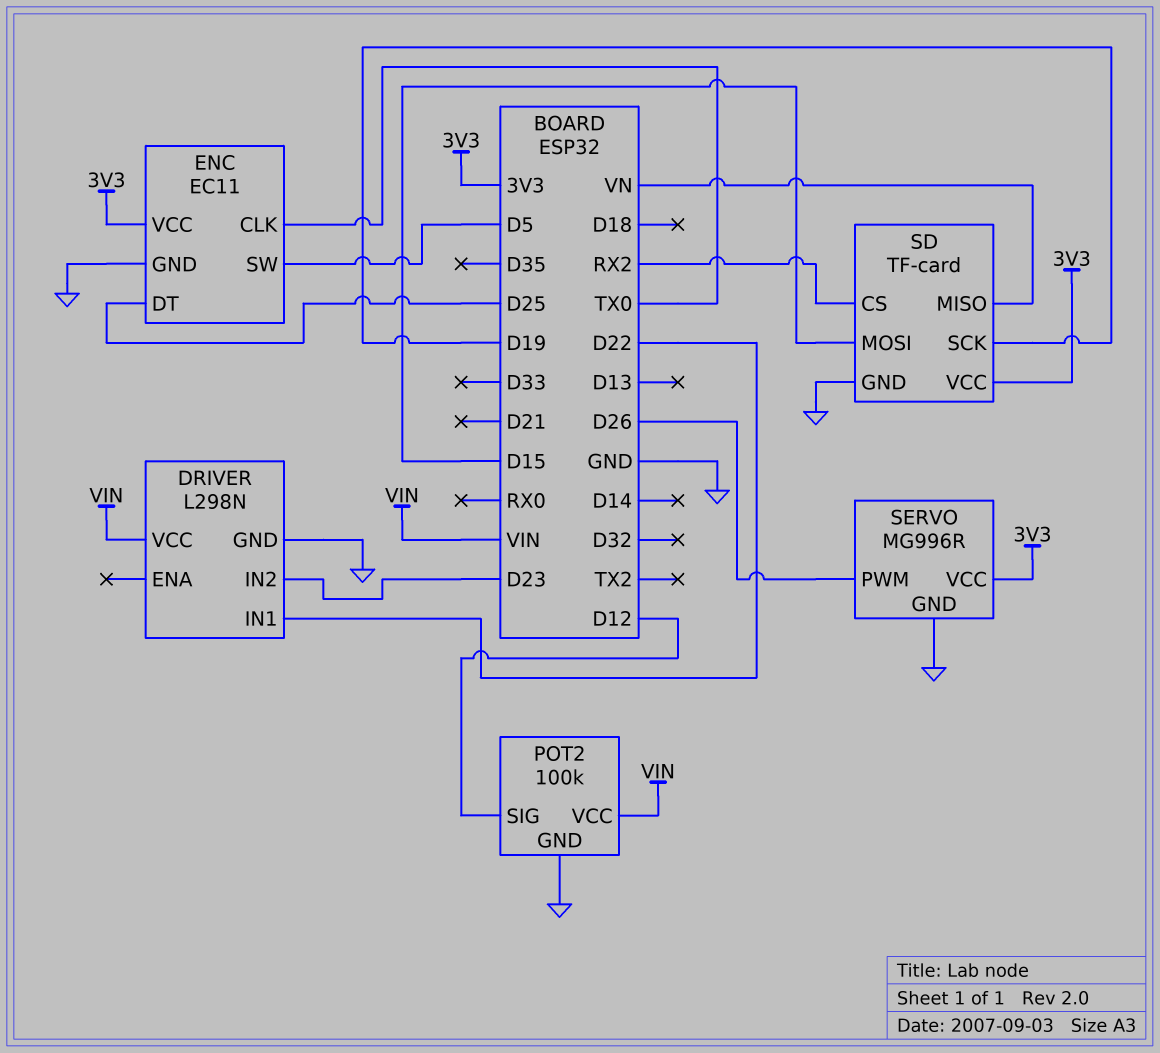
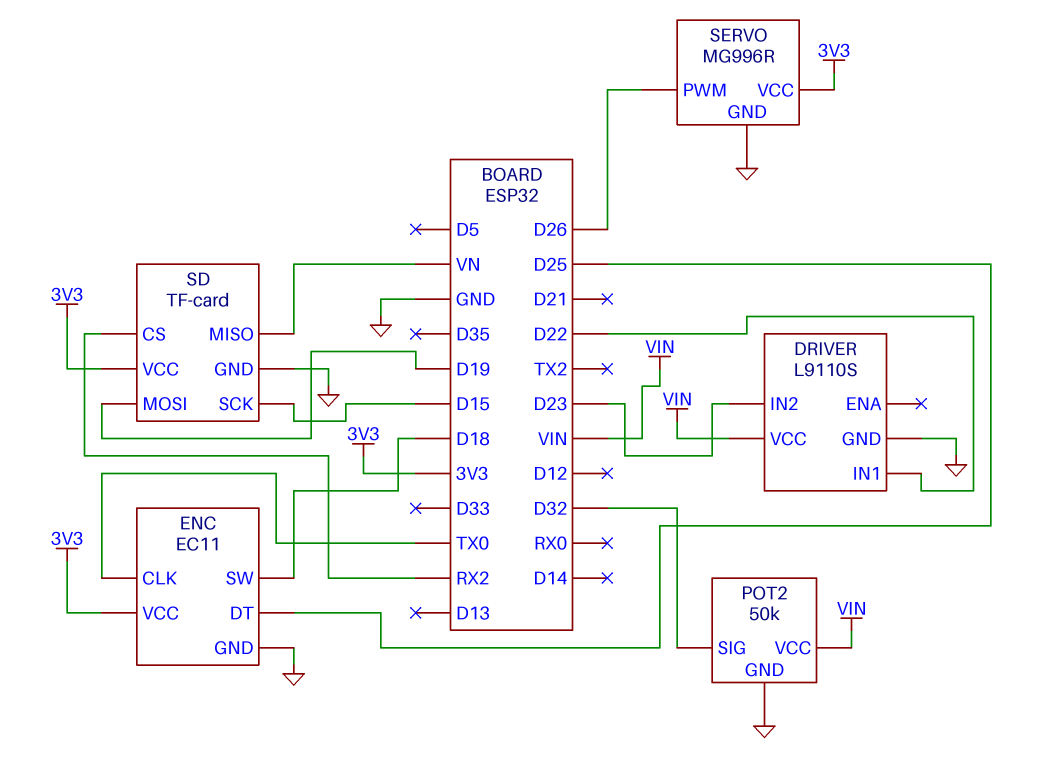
DRIVER: L298N -> L9110S
ENC pin SW: D5 -> D18
POT2: 100k -> 50k
POT2 pin SIG: D12 -> D32
SD pin MOSI: D15 -> D19
SD pin SCK: D19 -> D15

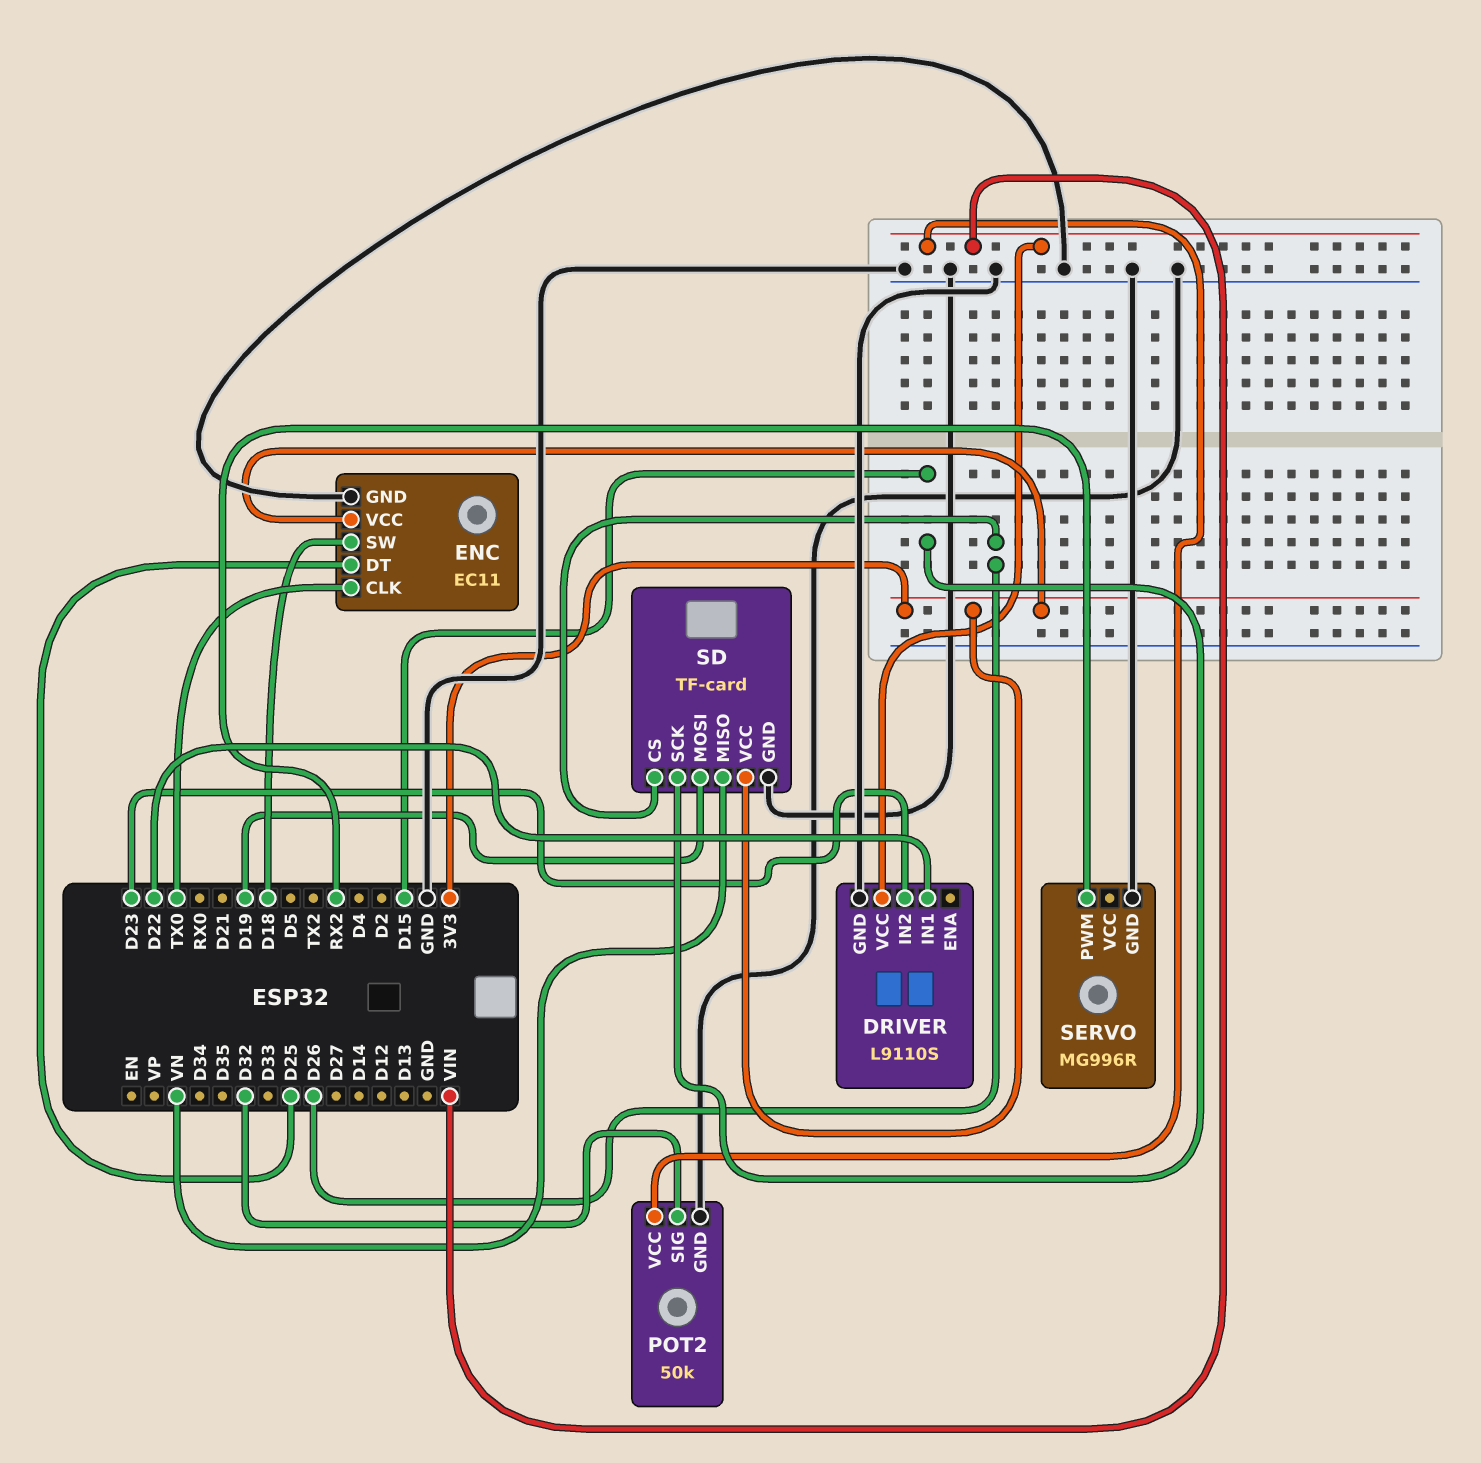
SD pin CS: RX2 -> D26
SERVO pin PWM: D26 -> RX2
SERVO pin VCC: 3V3 -> none

